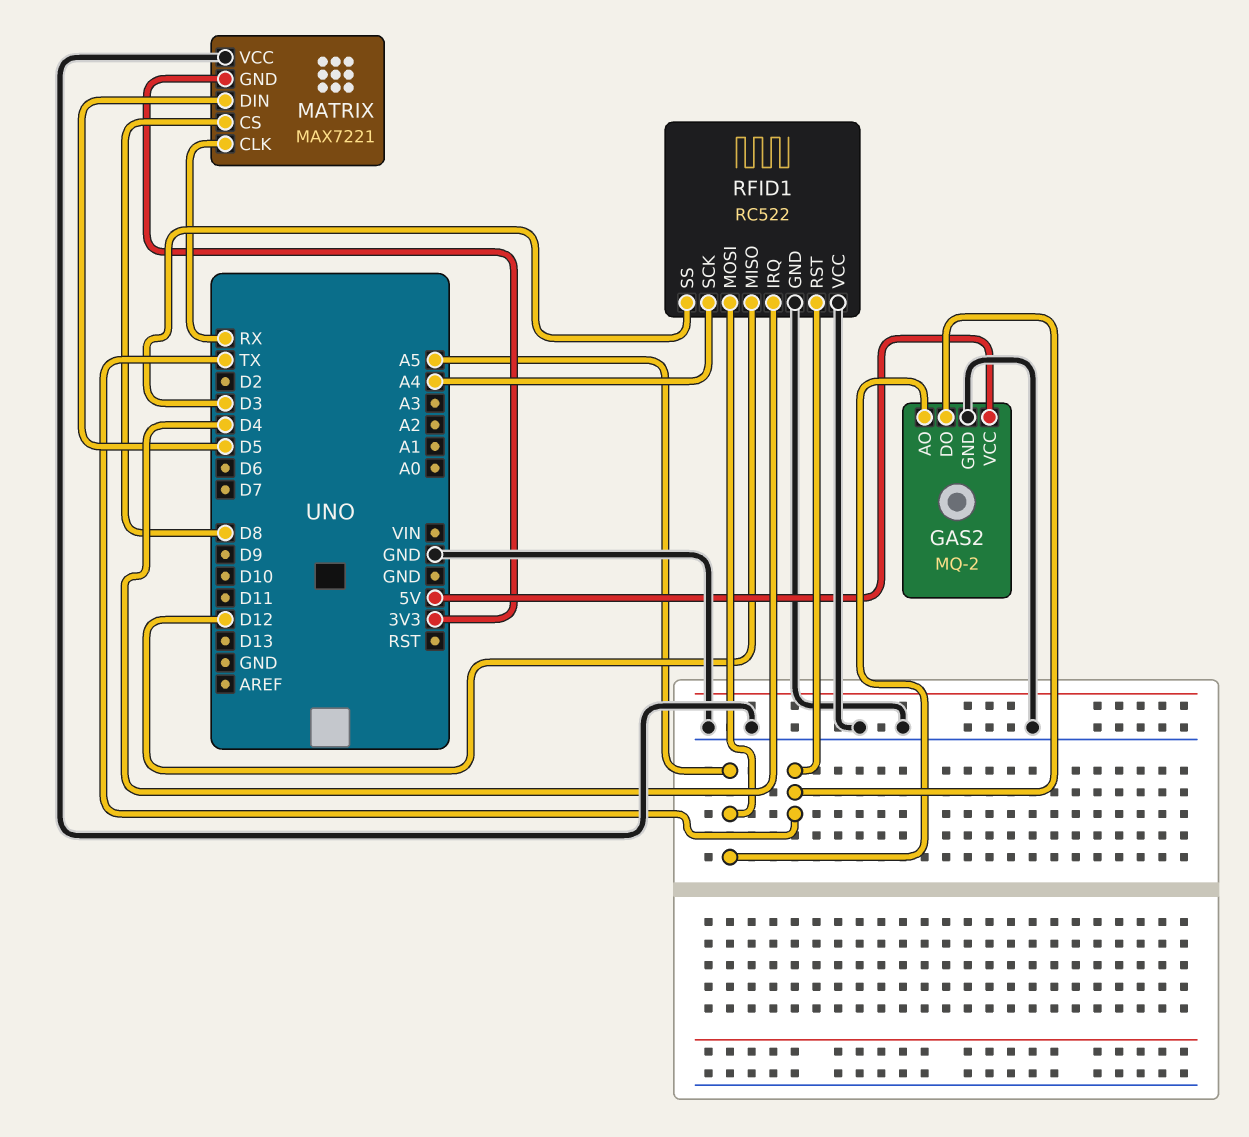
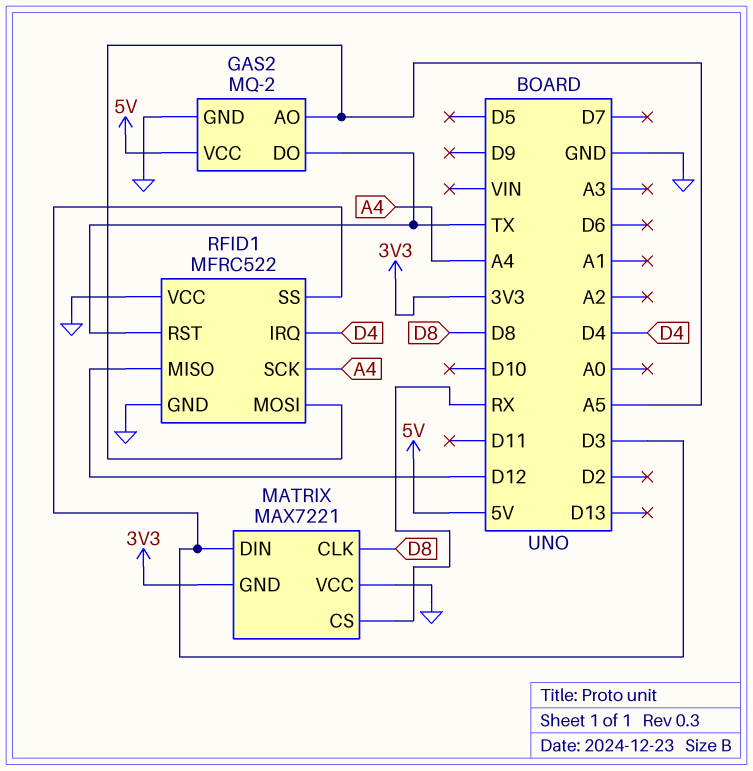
MATRIX pin CLK: RX -> D8
MATRIX pin CS: D8 -> RX
MATRIX pin DIN: D5 -> D3
RFID1: RC522 -> MFRC522

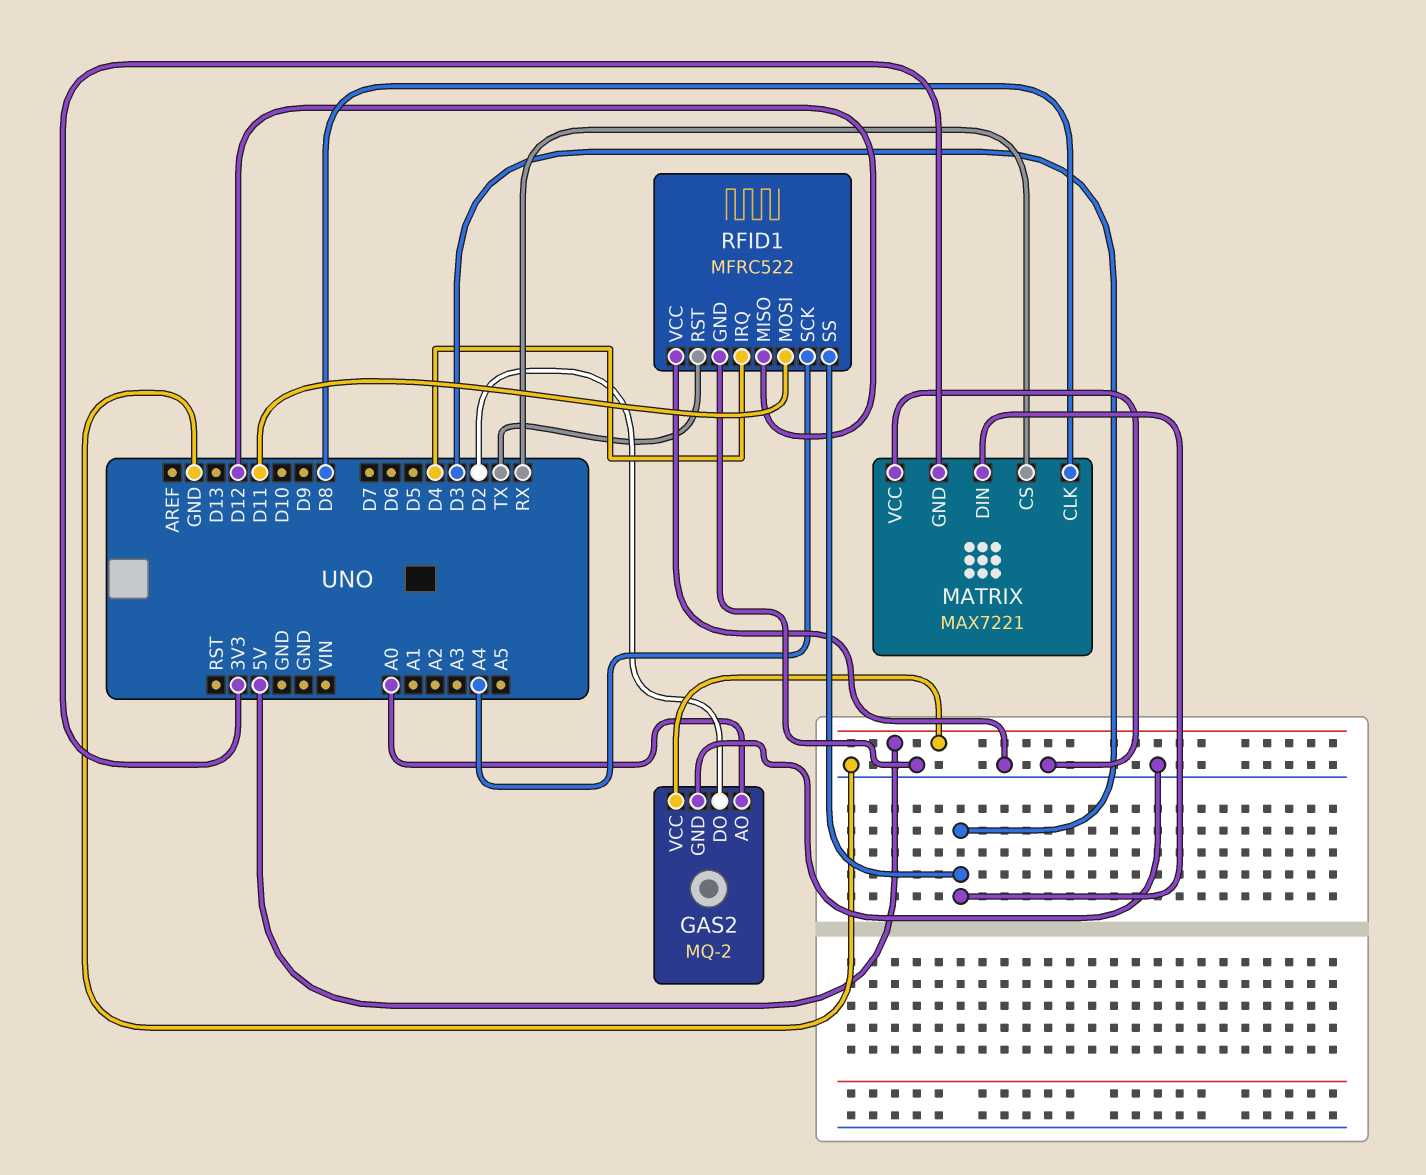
GAS2 pin AO: A5 -> A0
GAS2 pin DO: TX -> D2
RFID1 pin MOSI: A5 -> D11

